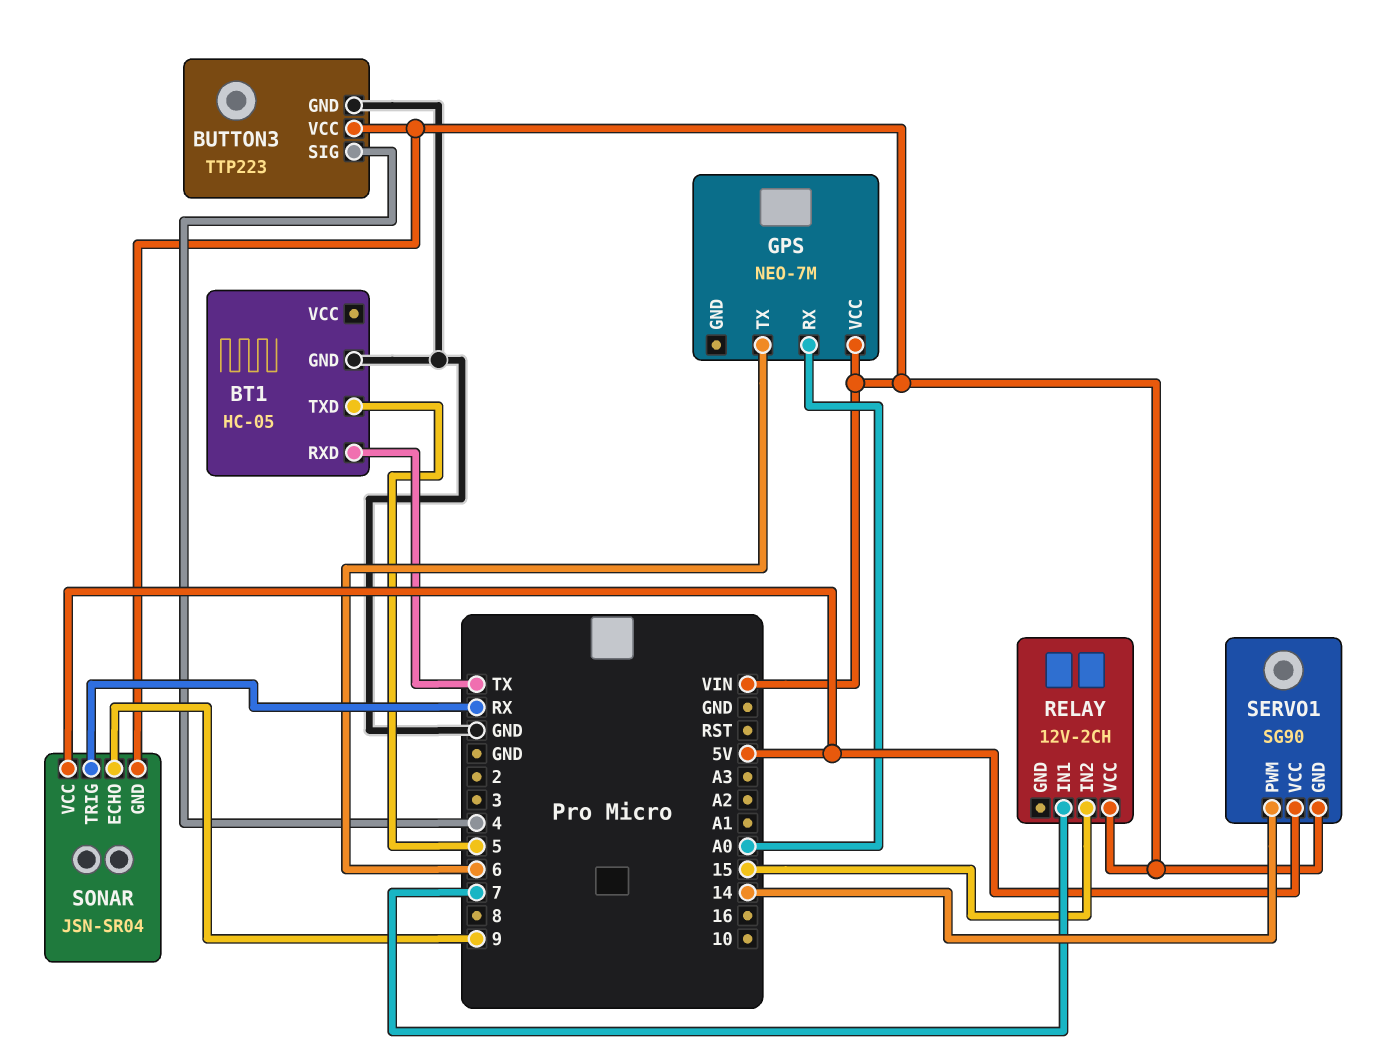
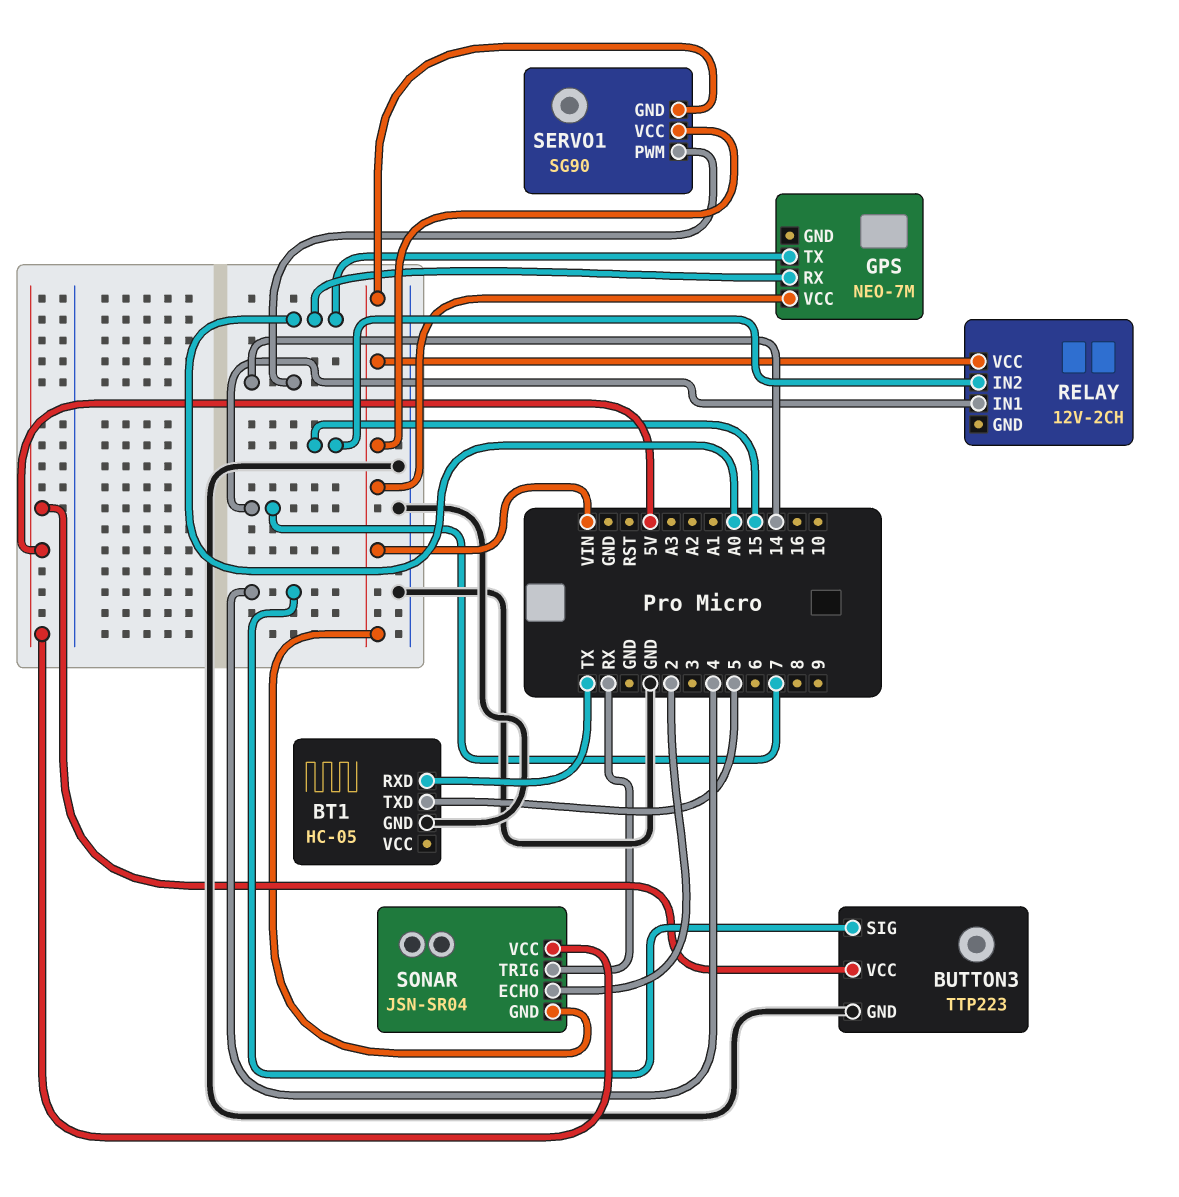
BUTTON3 pin VCC: VIN -> 5V
GPS pin TX: 6 -> A0
SERVO1 pin VCC: 5V -> VIN
SONAR pin ECHO: 9 -> 2

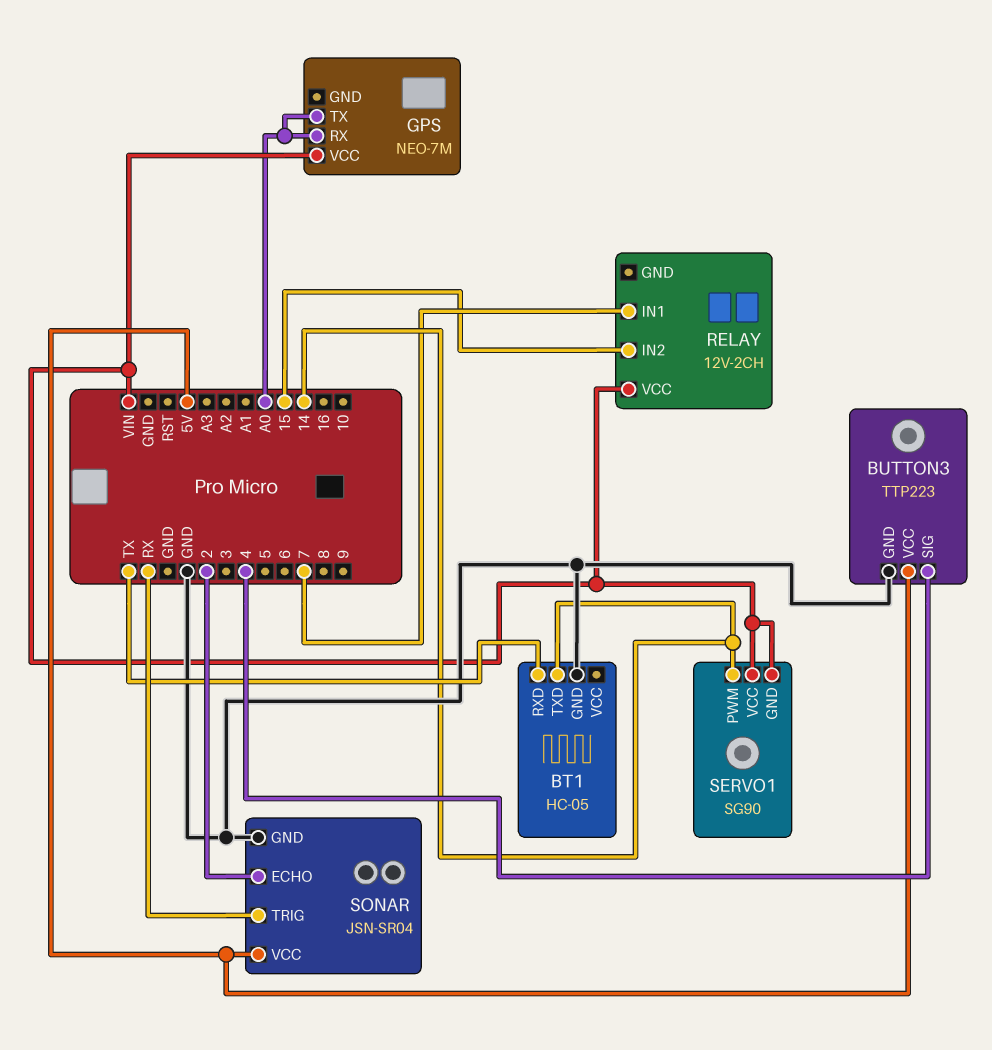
BT1 pin TXD: 5 -> 14
SONAR pin GND: VIN -> GND

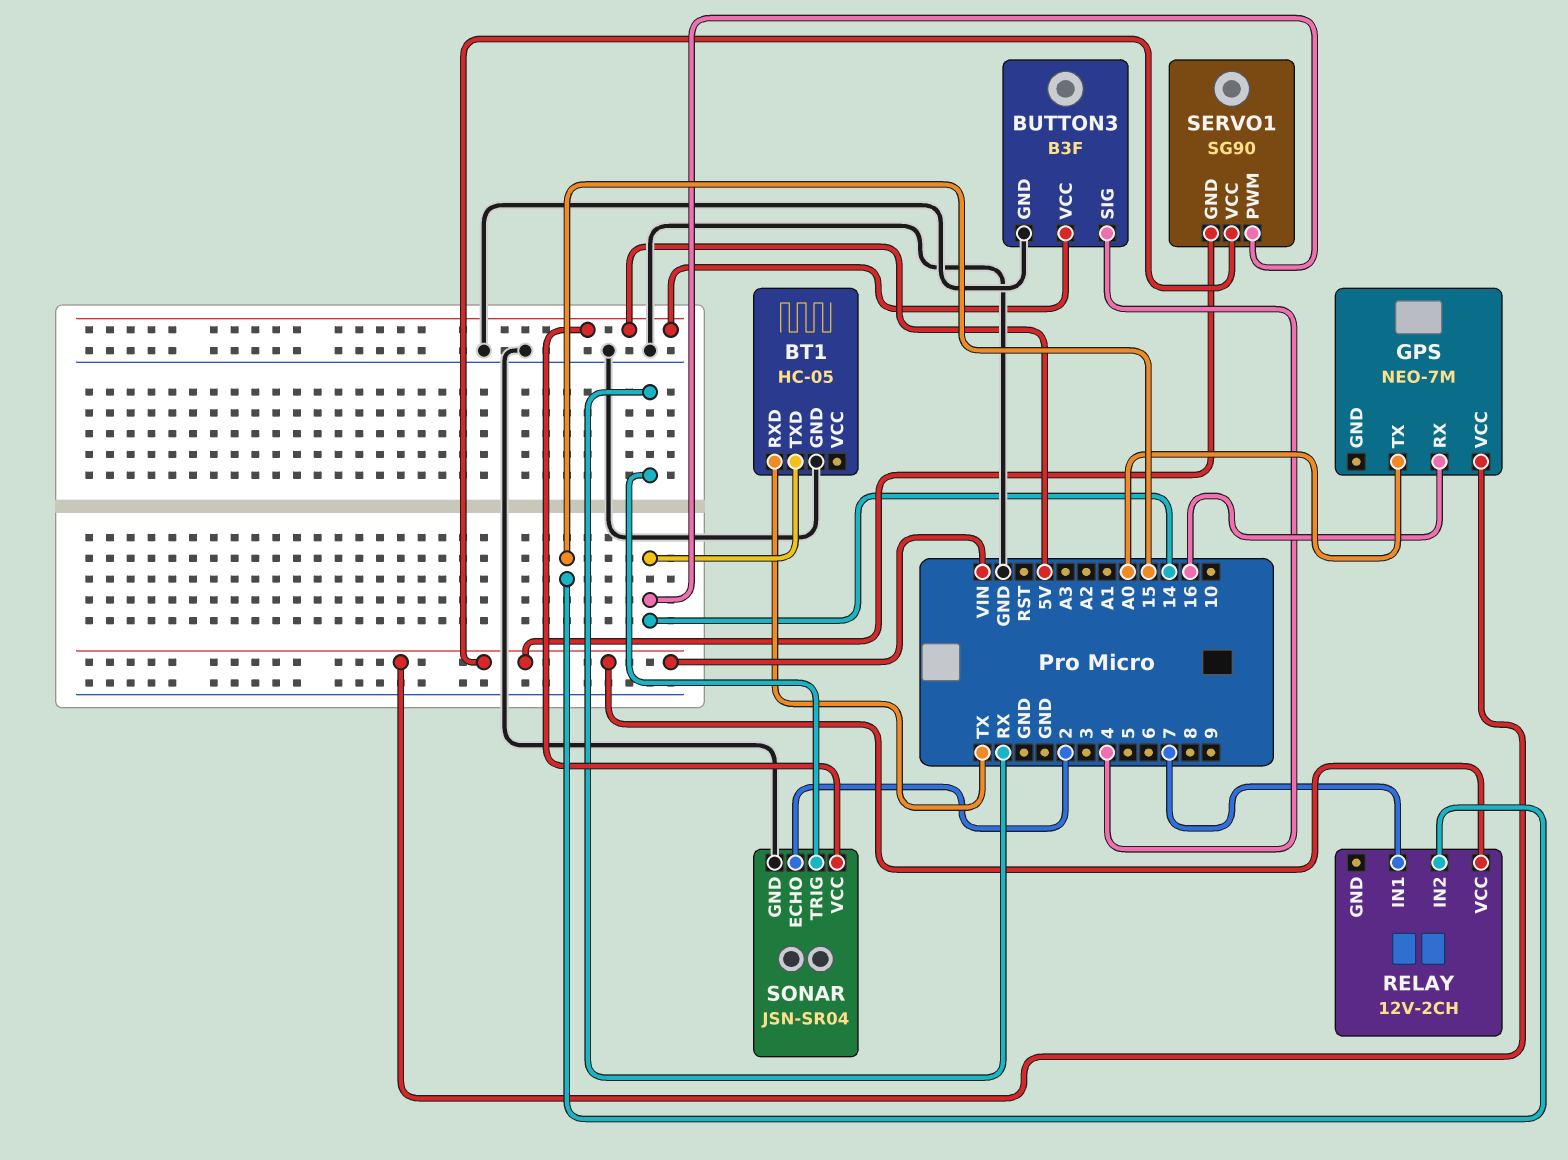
BUTTON3: TTP223 -> B3F
GPS pin RX: A0 -> 16

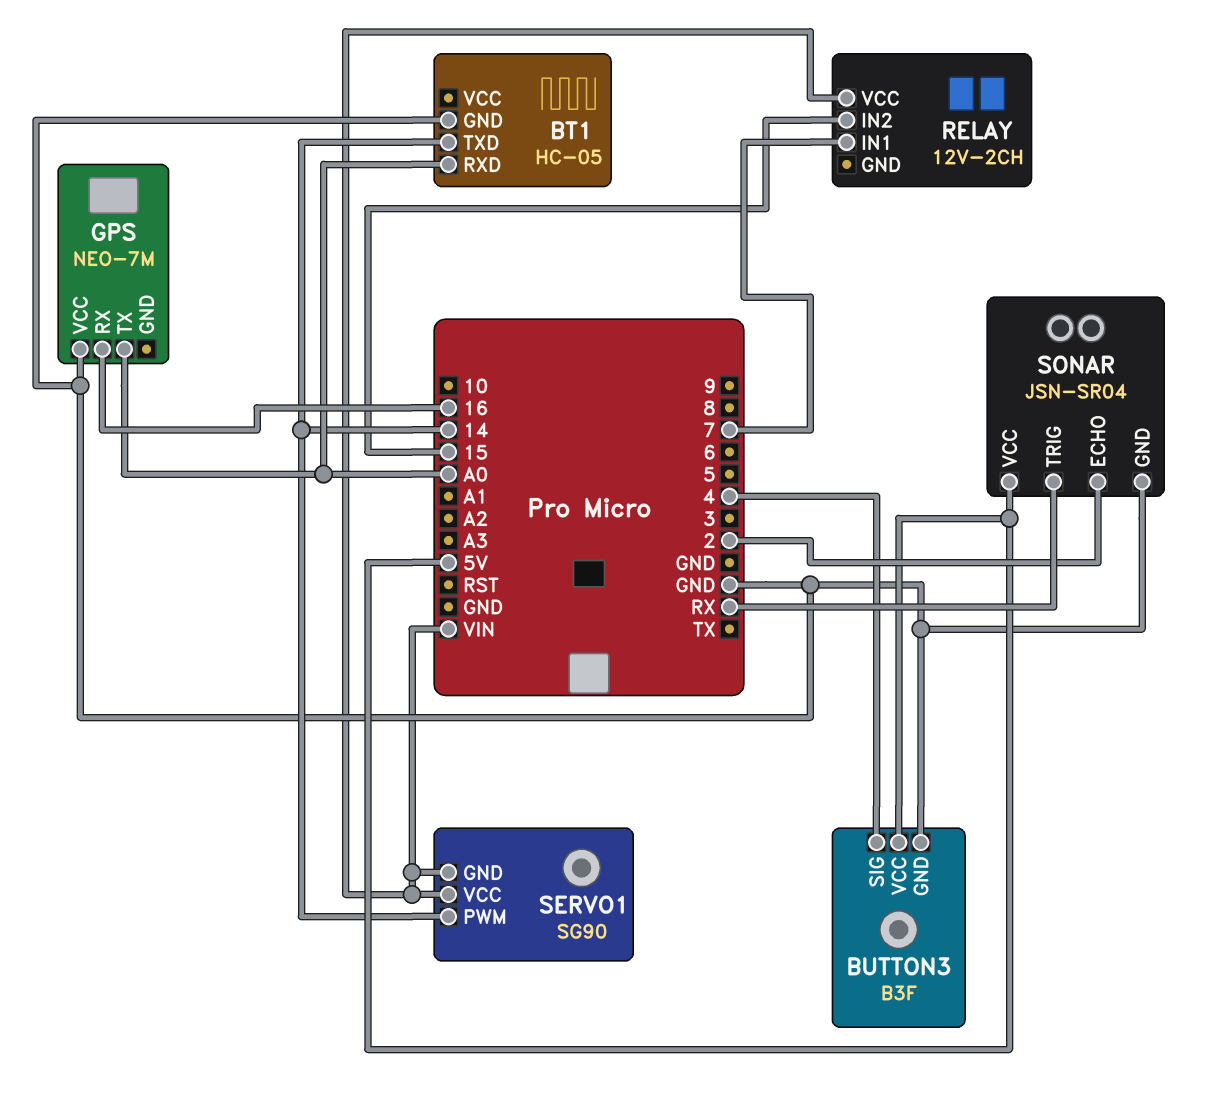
BT1 pin RXD: TX -> A0
GPS pin VCC: VIN -> GND

